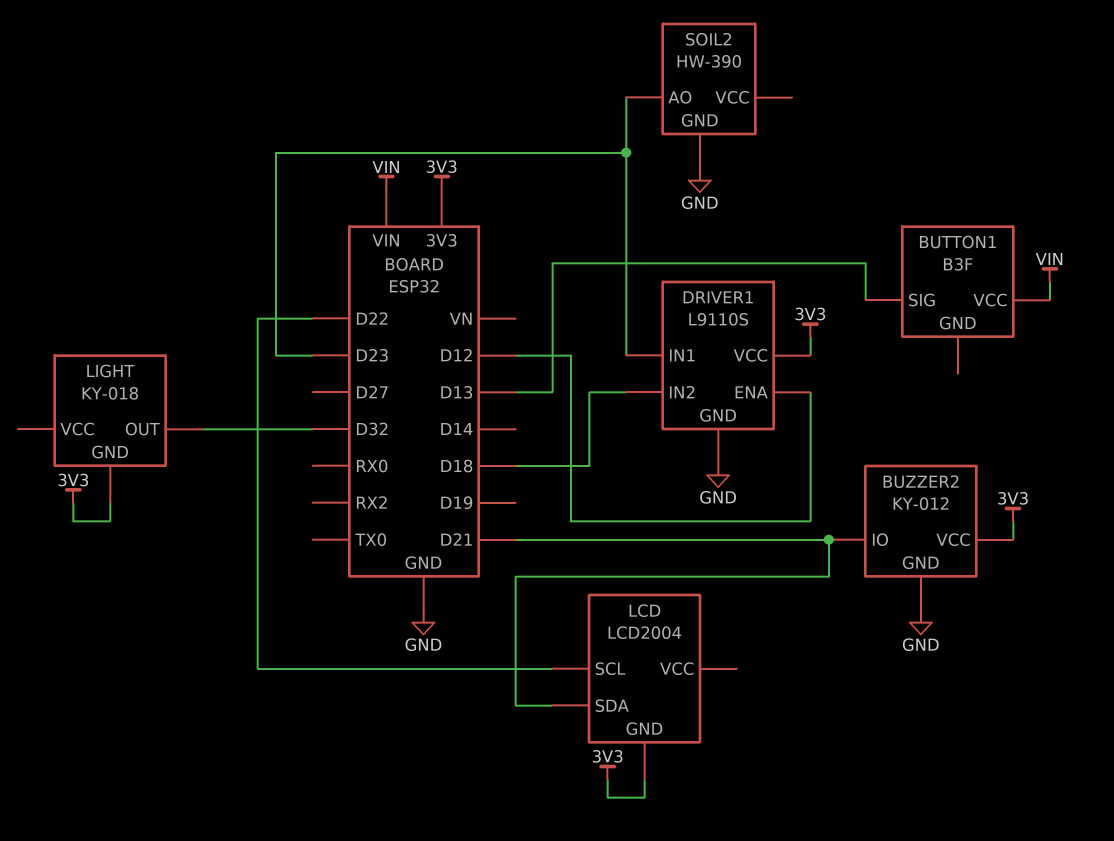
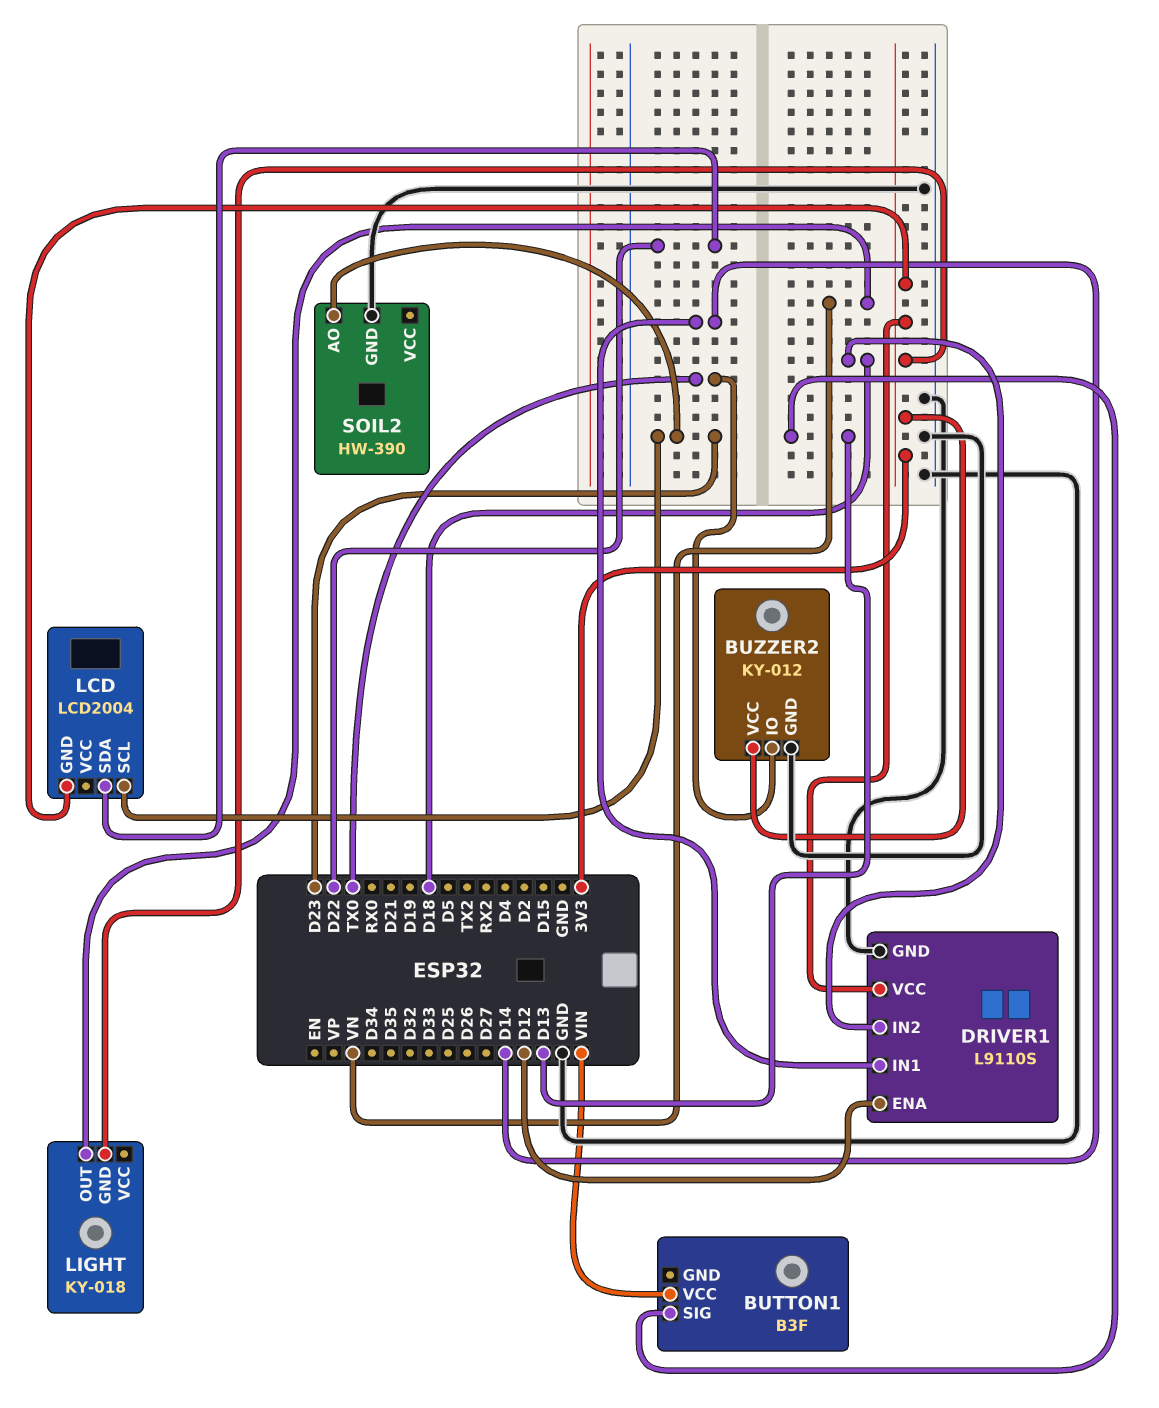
BUZZER2 pin IO: D21 -> TX0
DRIVER1 pin IN1: D23 -> D14
LCD pin SCL: D22 -> D23
LCD pin SDA: D21 -> D22
LIGHT pin OUT: D32 -> VN

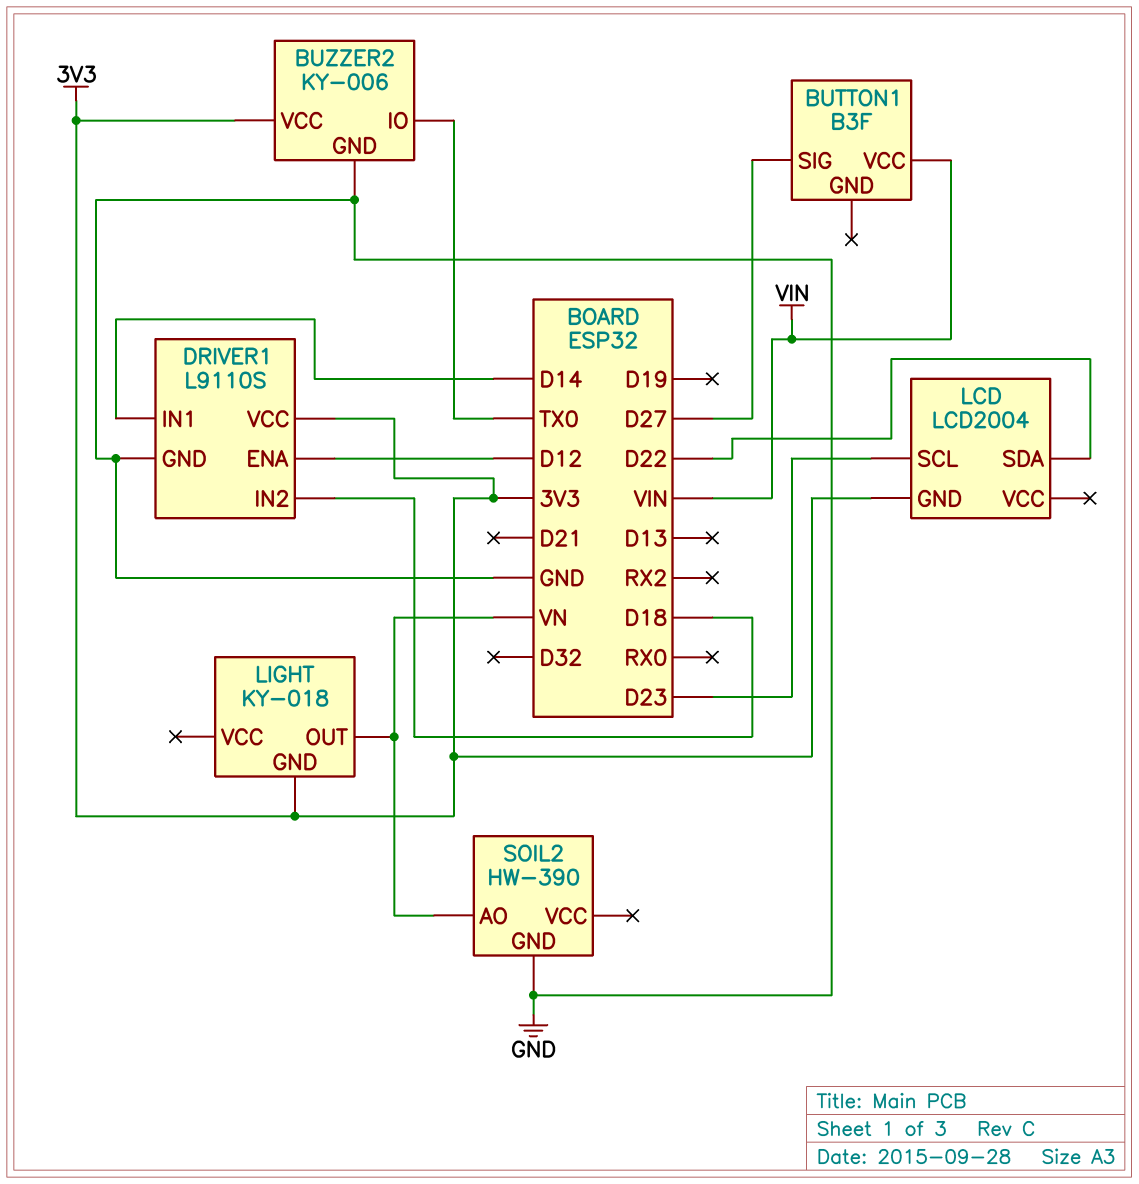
BUTTON1 pin SIG: D13 -> D27
BUZZER2: KY-012 -> KY-006
SOIL2 pin AO: D23 -> VN

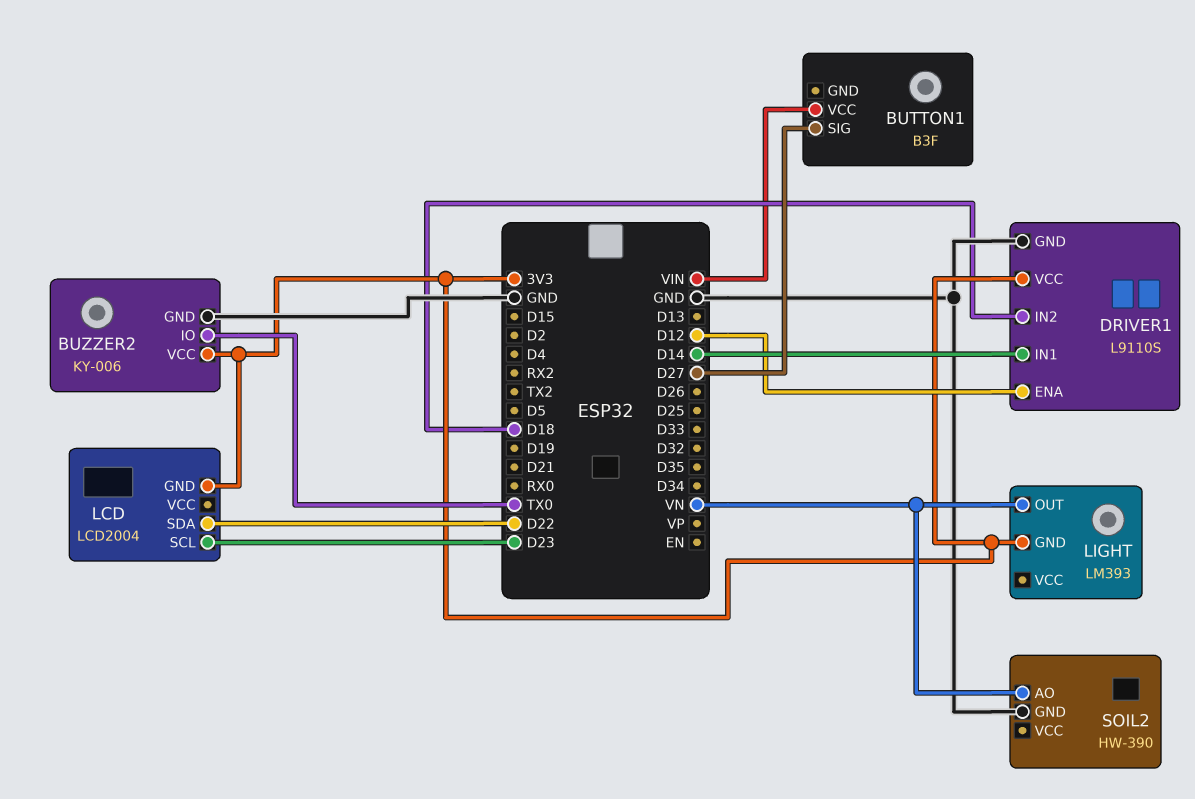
LIGHT: KY-018 -> LM393

